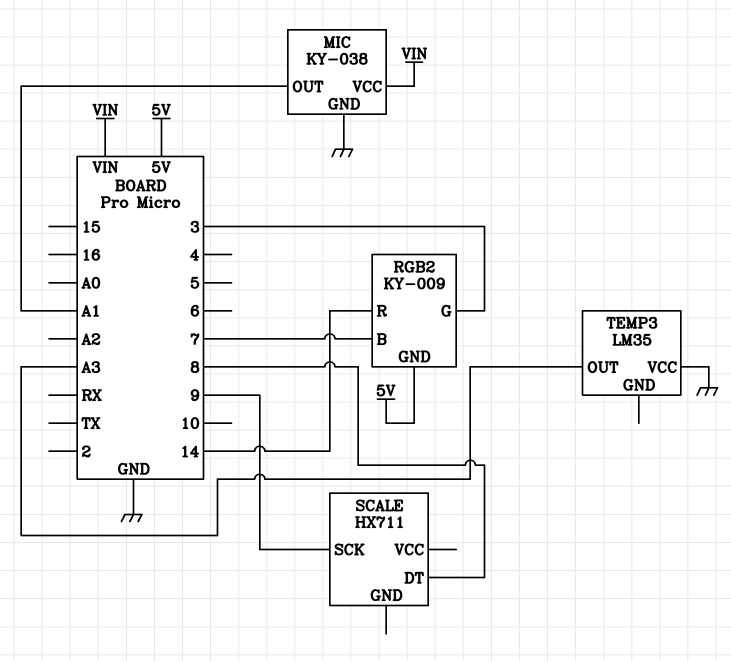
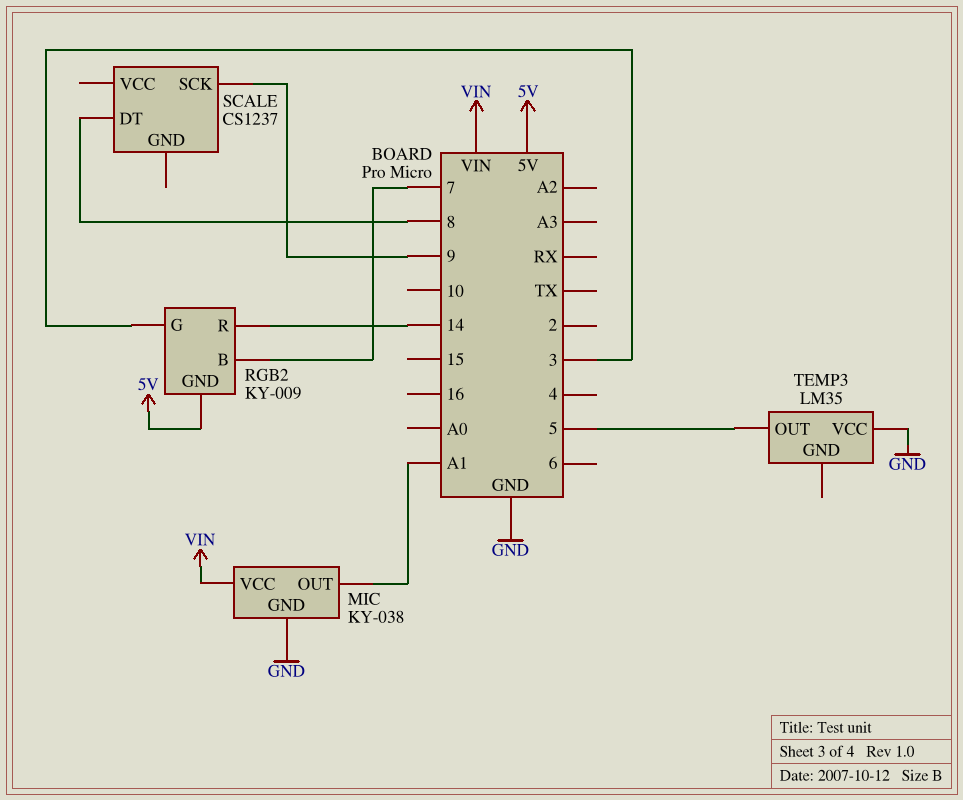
SCALE: HX711 -> CS1237
TEMP3 pin OUT: A3 -> 5

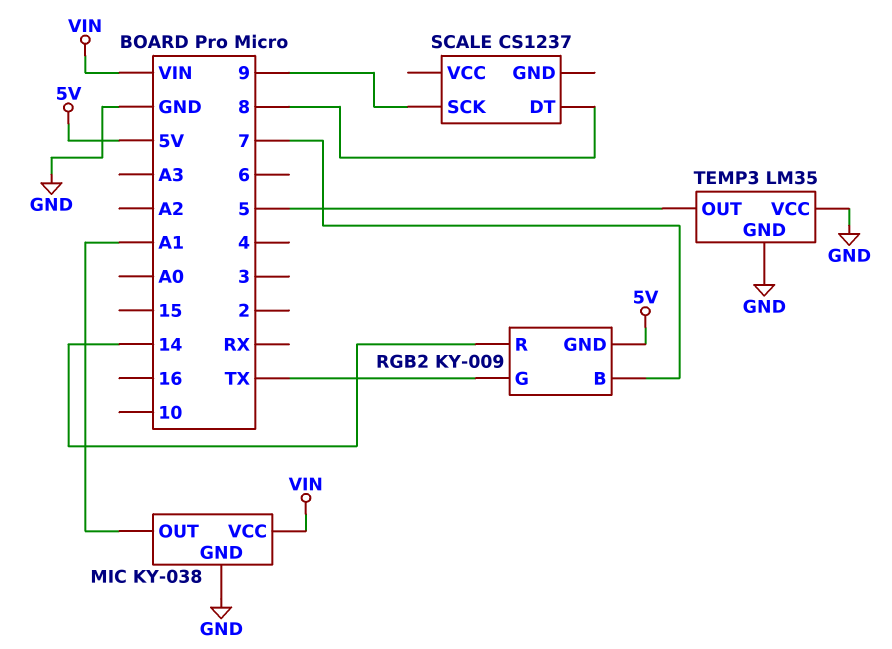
RGB2 pin G: 3 -> TX
TEMP3 pin GND: none -> GND

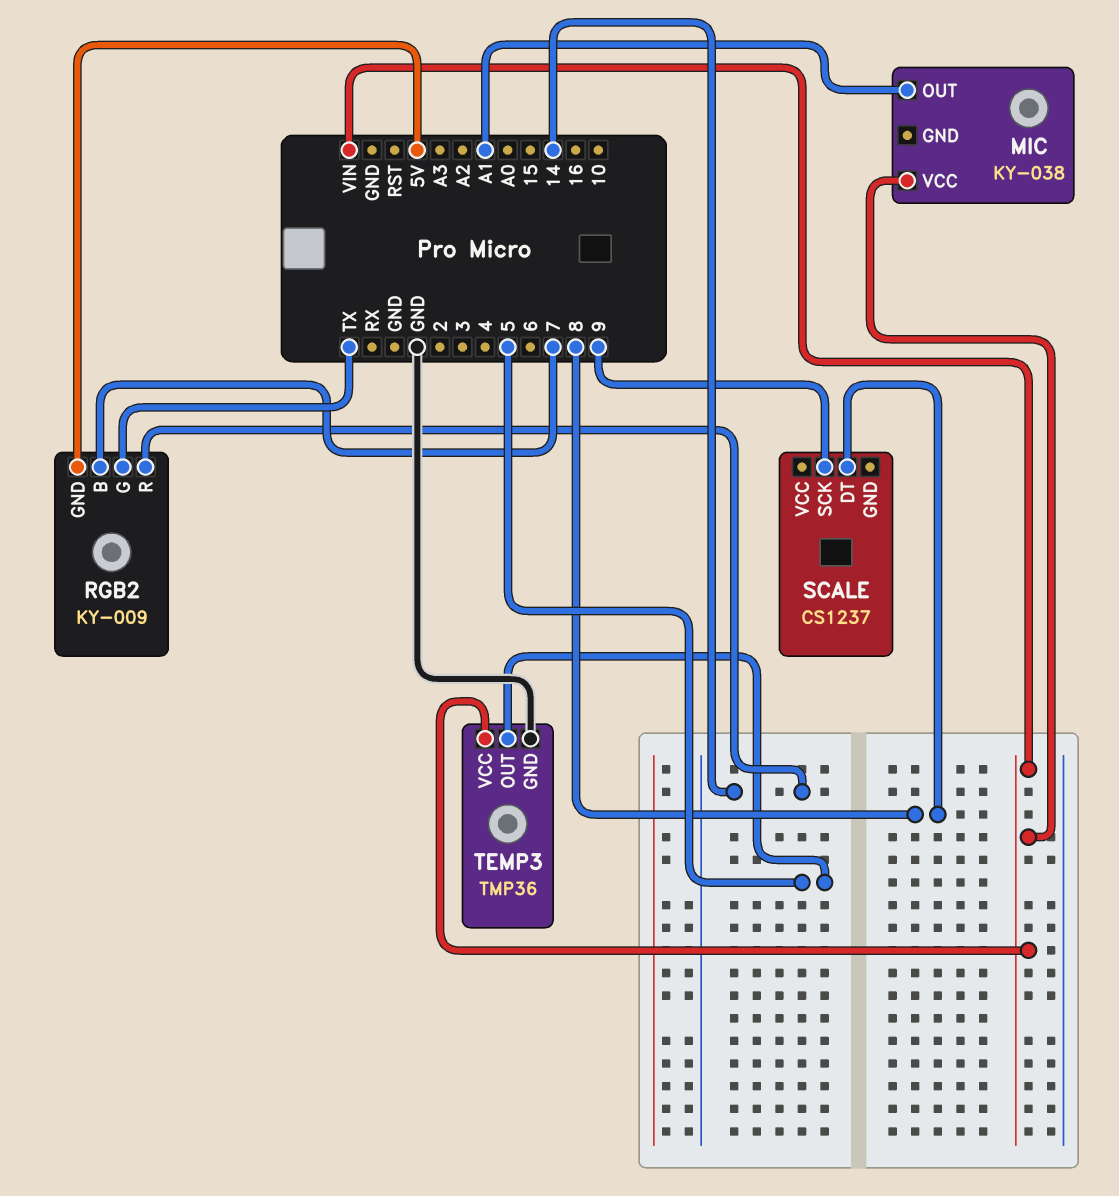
MIC pin GND: GND -> none
TEMP3: LM35 -> TMP36
TEMP3 pin VCC: GND -> VIN

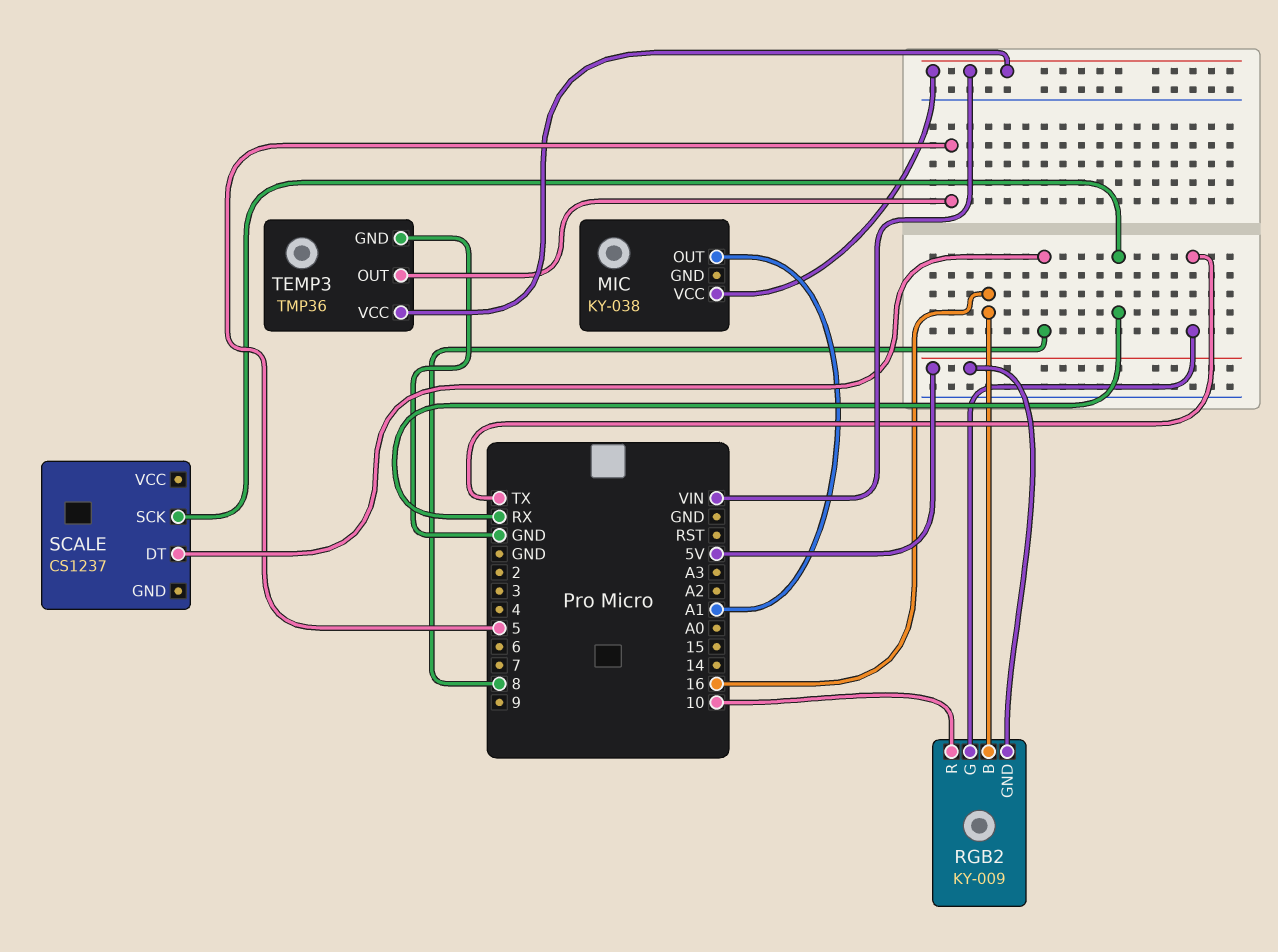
RGB2 pin B: 7 -> 16
RGB2 pin R: 14 -> 10
SCALE pin SCK: 9 -> RX

